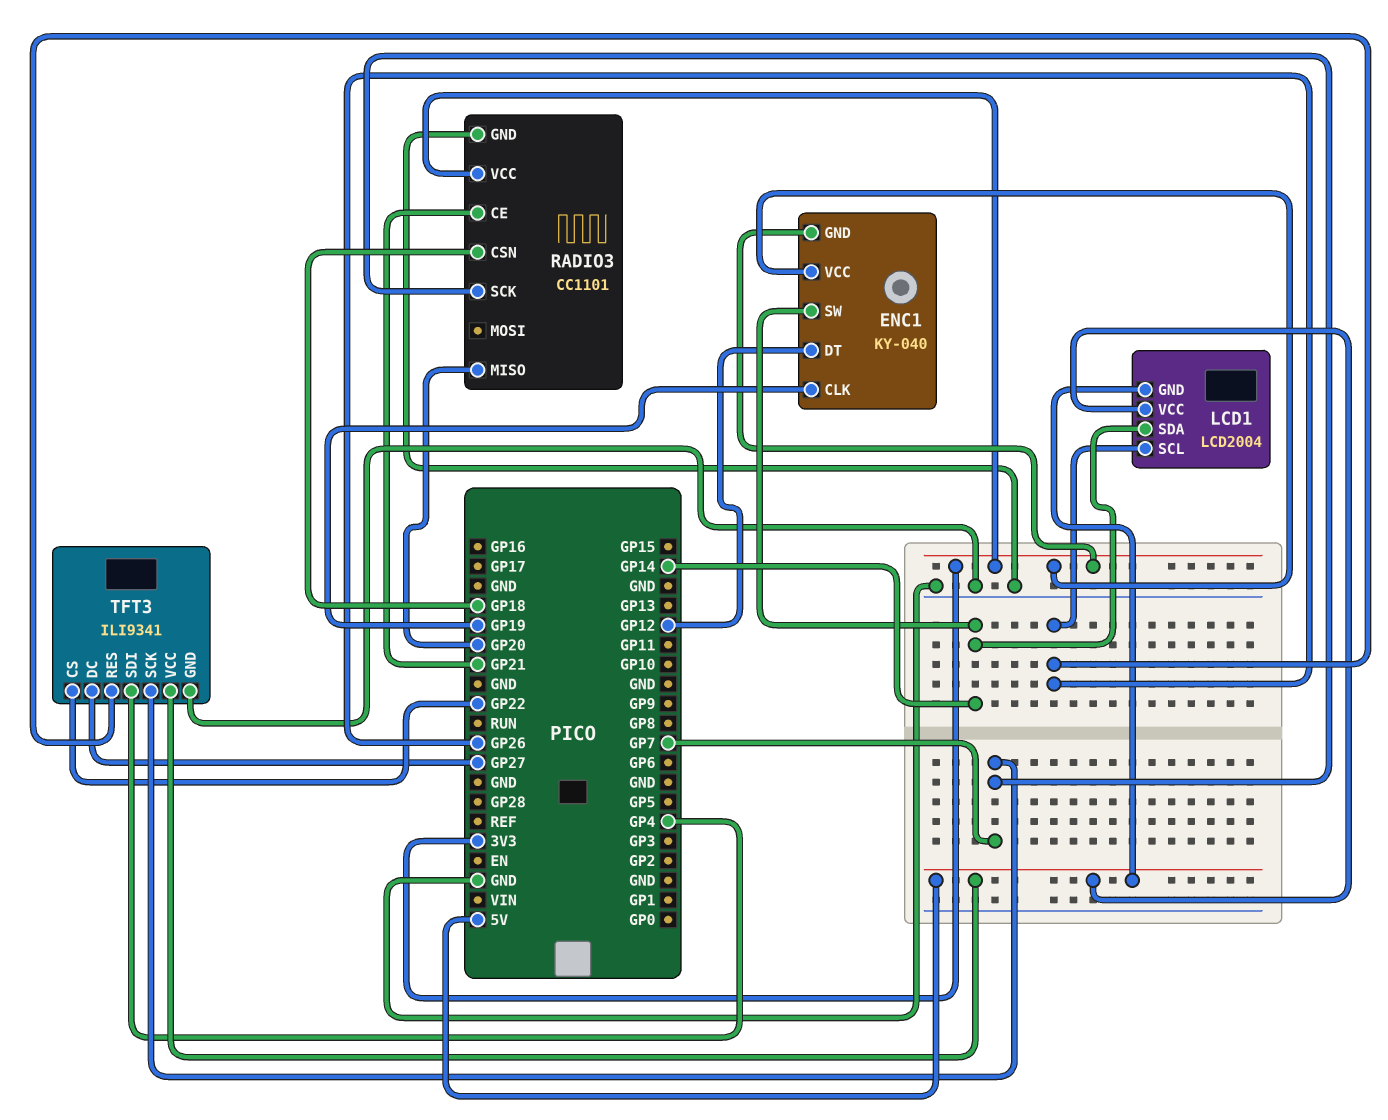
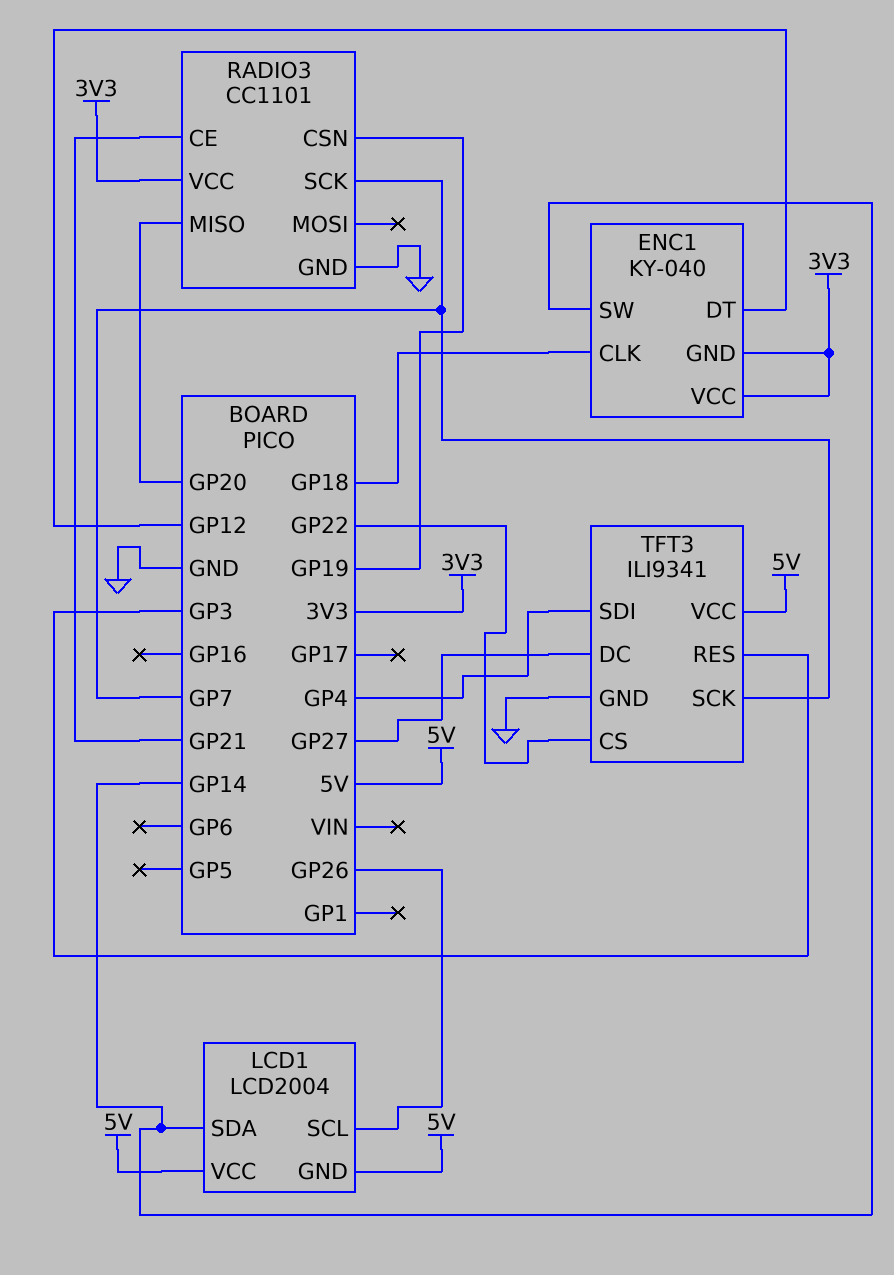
ENC1 pin CLK: GP19 -> GP18
RADIO3 pin CSN: GP18 -> GP19
TFT3 pin RES: GP26 -> GP3

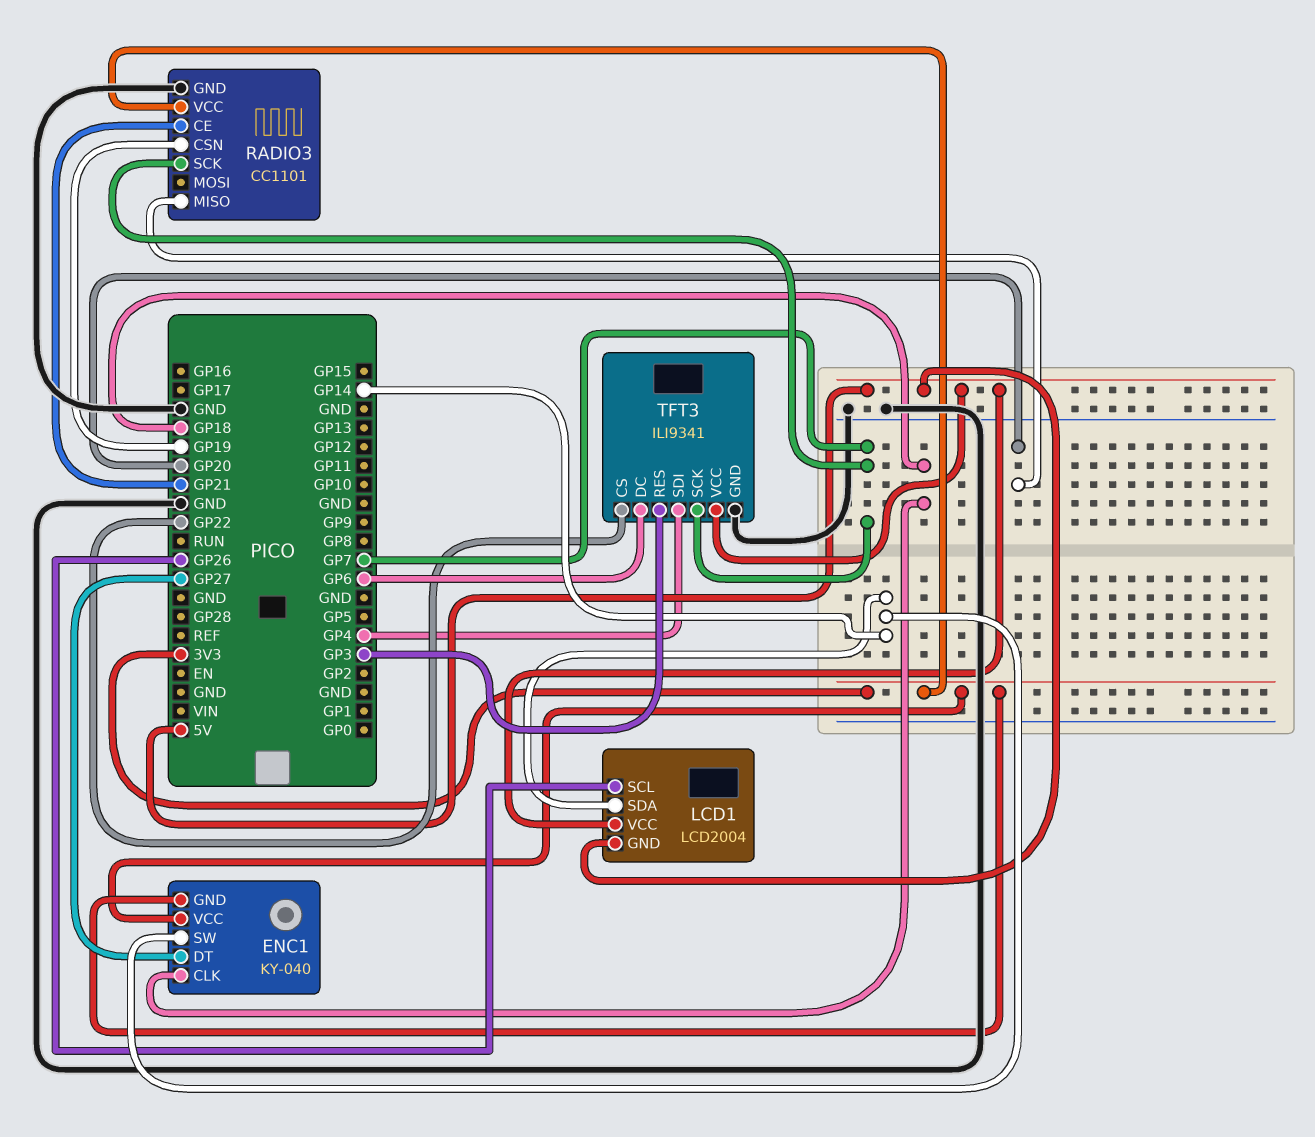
ENC1 pin DT: GP12 -> GP27
TFT3 pin DC: GP27 -> GP6

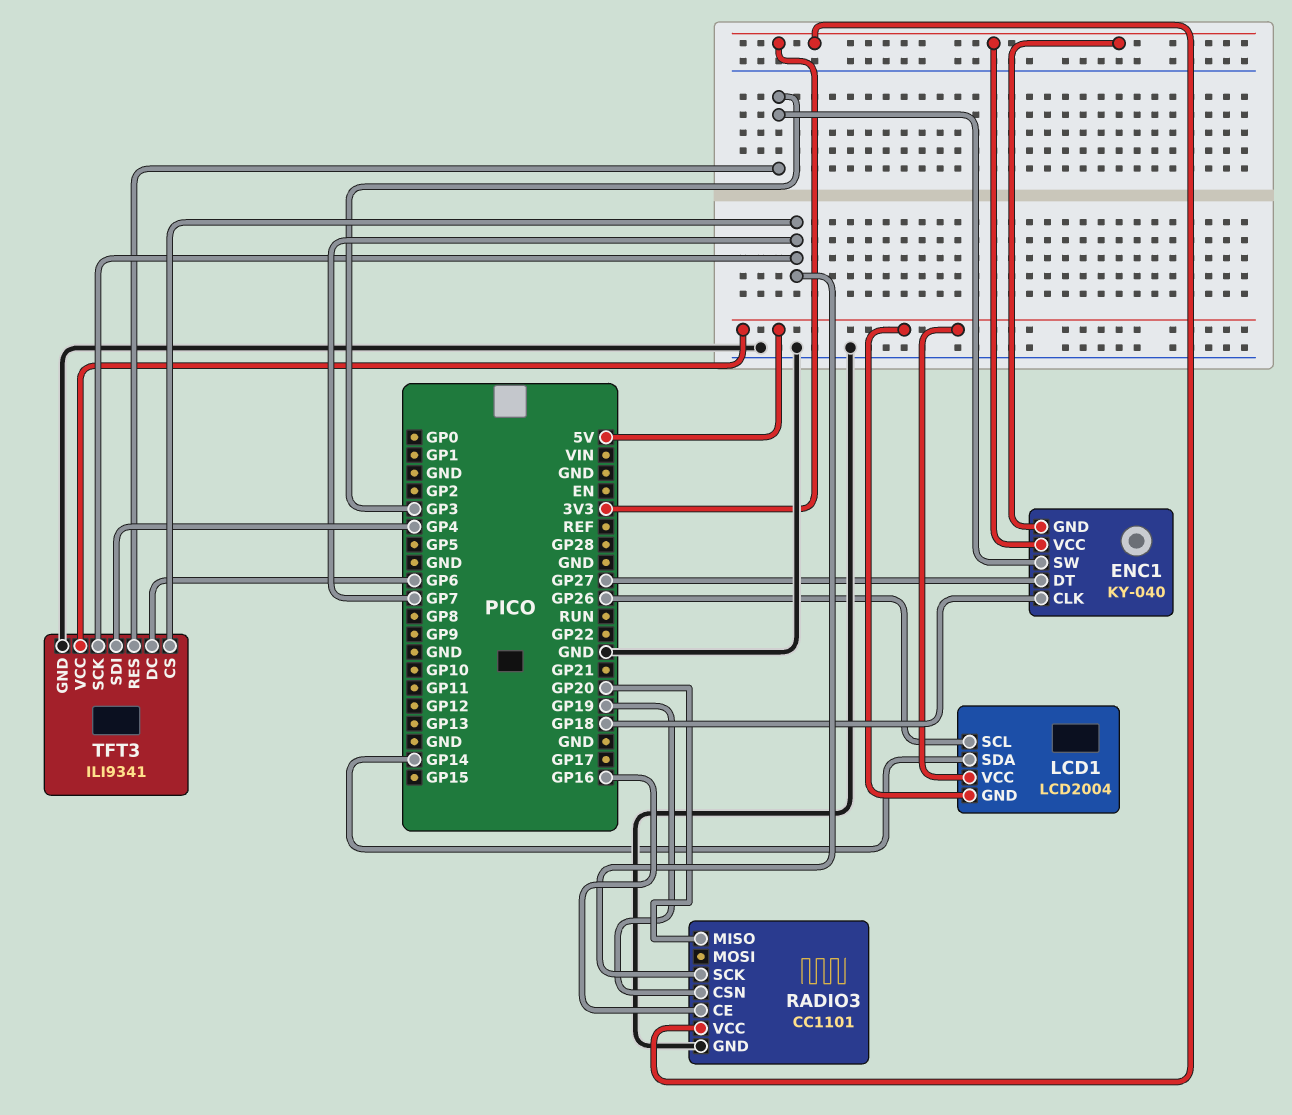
ENC1 pin SW: GP14 -> GP3
RADIO3 pin CE: GP21 -> GP16
TFT3 pin CS: GP22 -> GP7

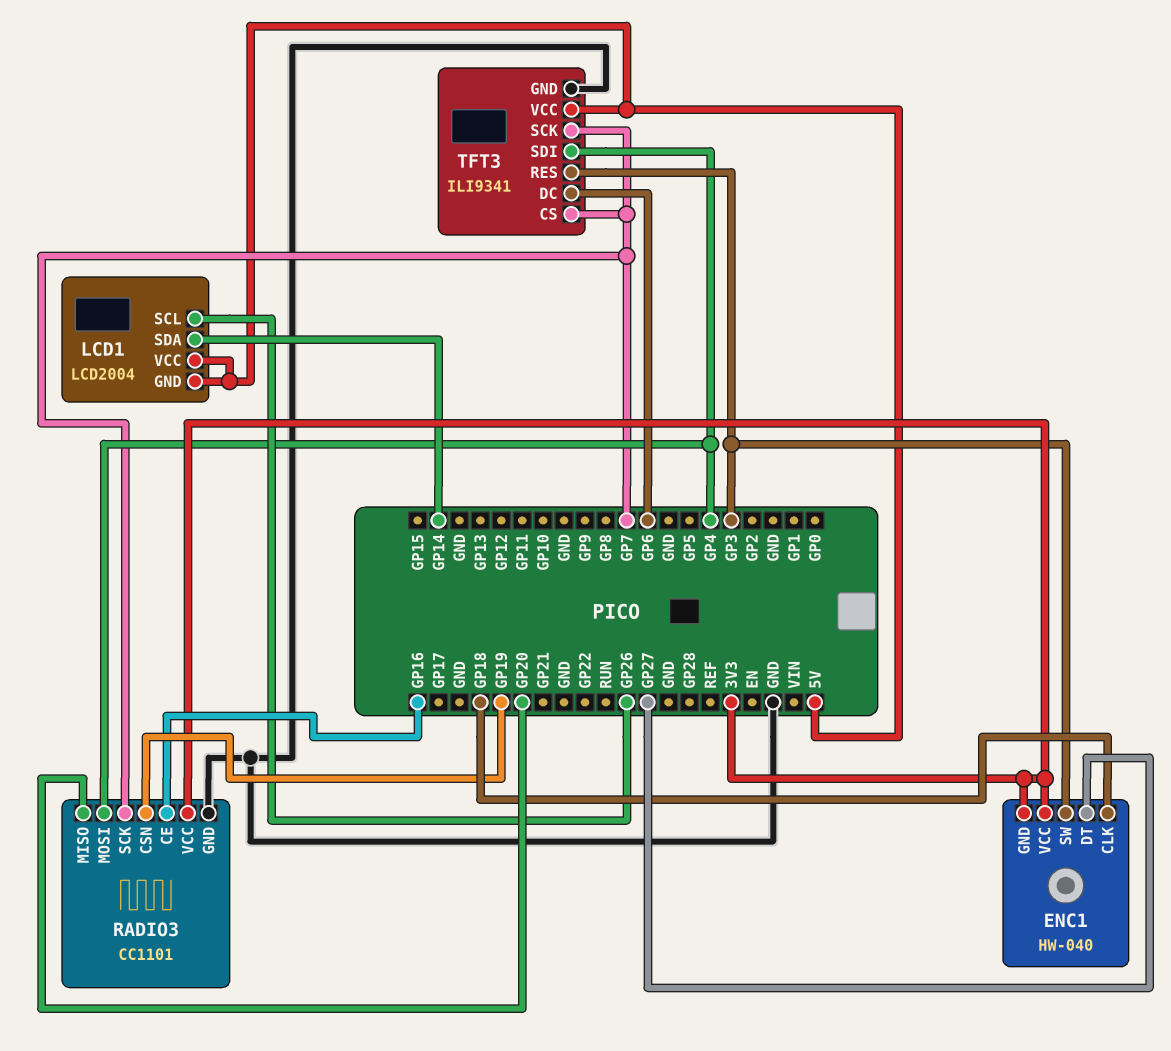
ENC1: KY-040 -> HW-040
RADIO3 pin MOSI: none -> GP4

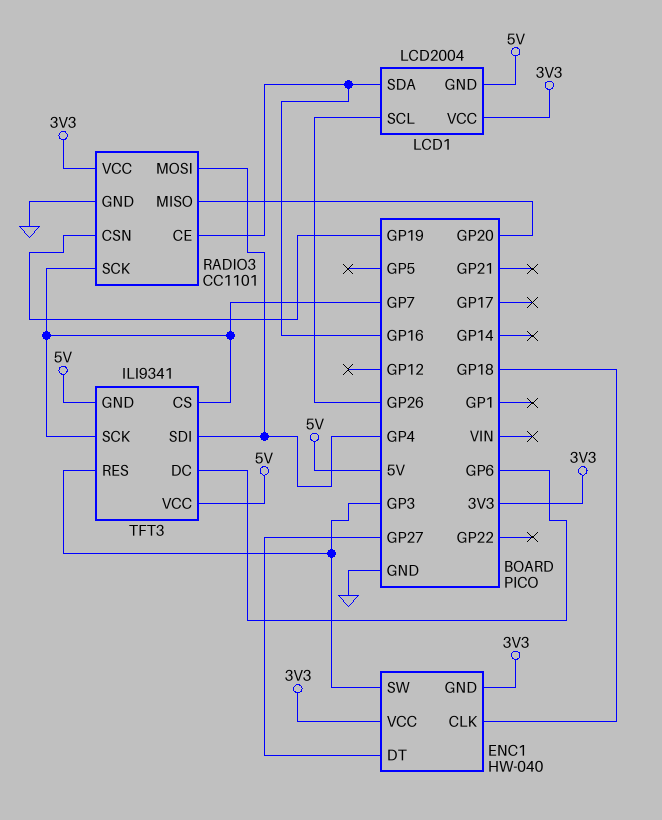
LCD1 pin SDA: GP14 -> GP16
LCD1 pin VCC: 5V -> 3V3
TFT3 pin GND: GND -> 5V

